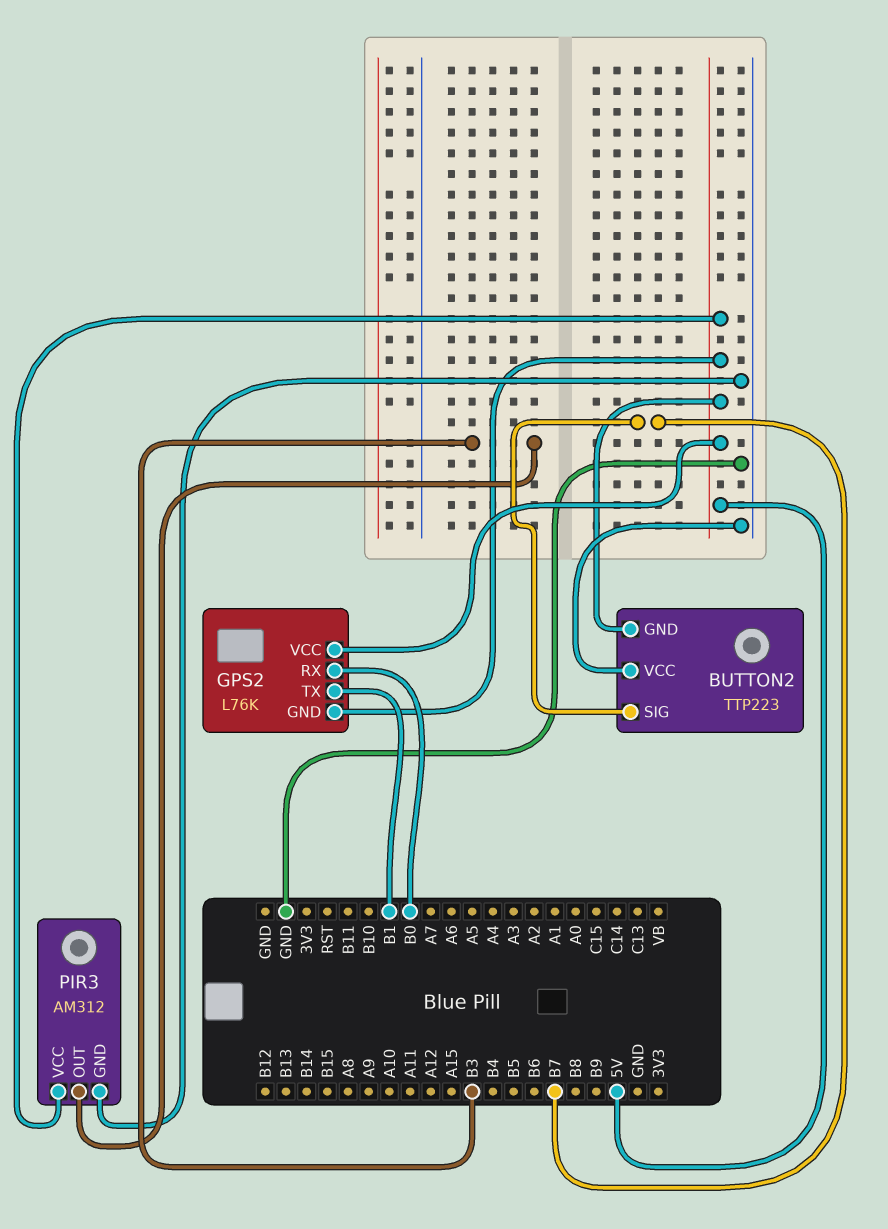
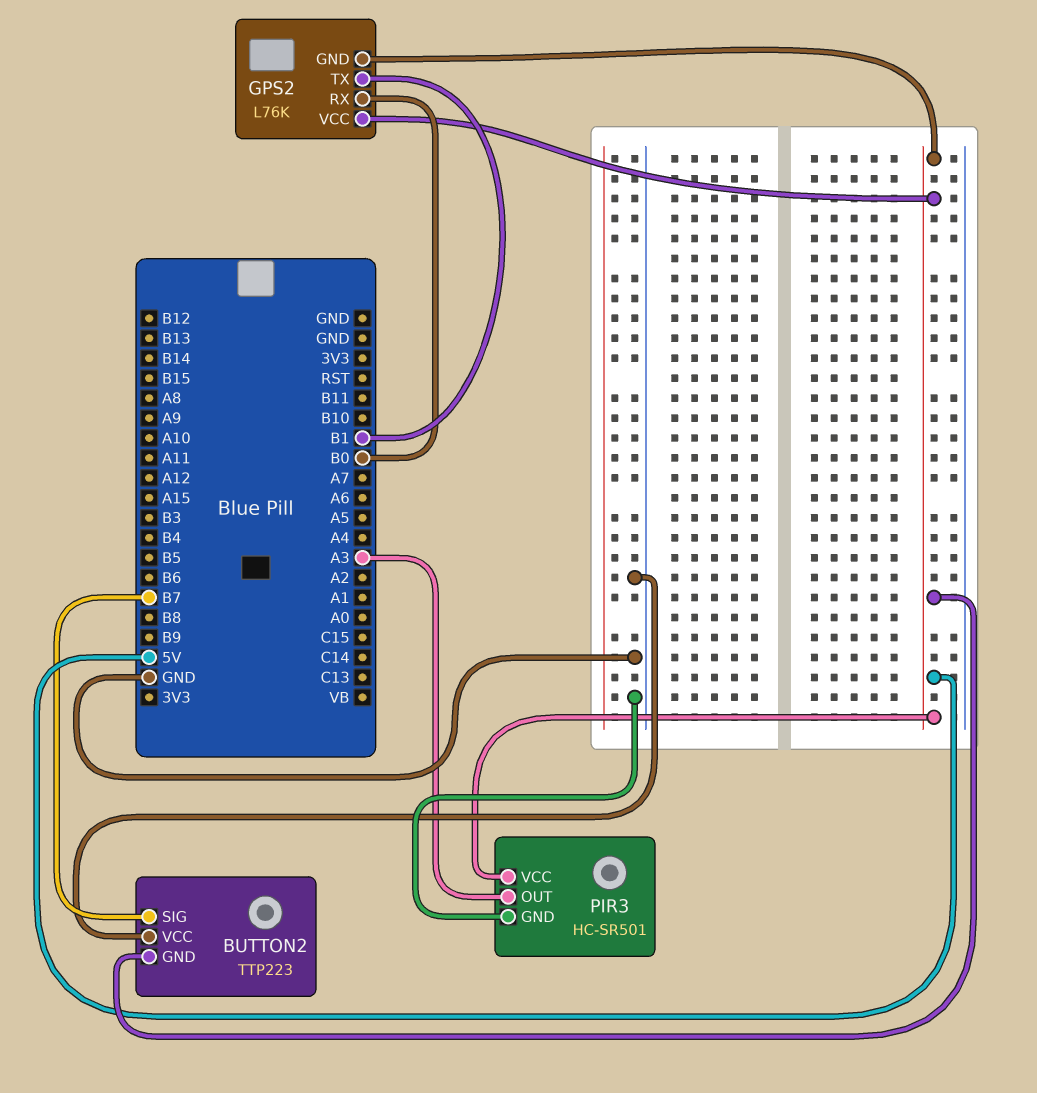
PIR3: AM312 -> HC-SR501
PIR3 pin OUT: B3 -> A3

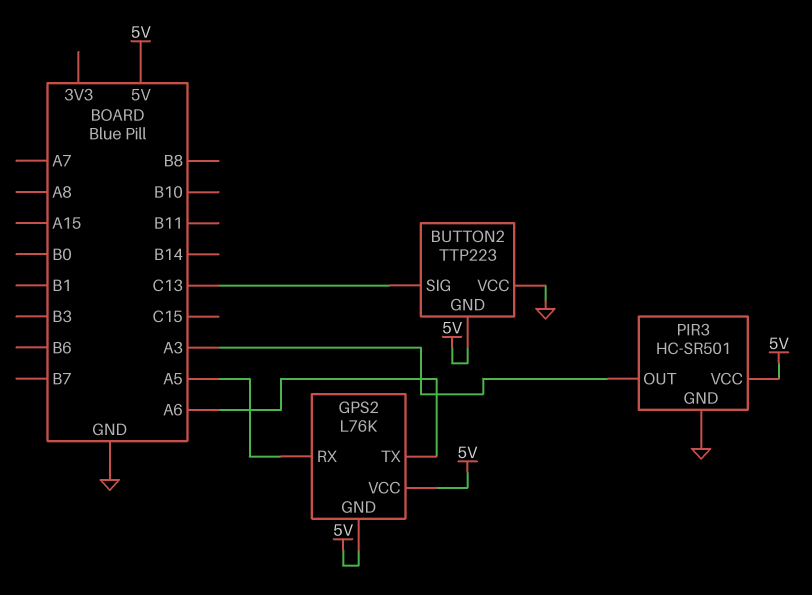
BUTTON2 pin SIG: B7 -> C13
GPS2 pin RX: B0 -> A5
GPS2 pin TX: B1 -> A6

